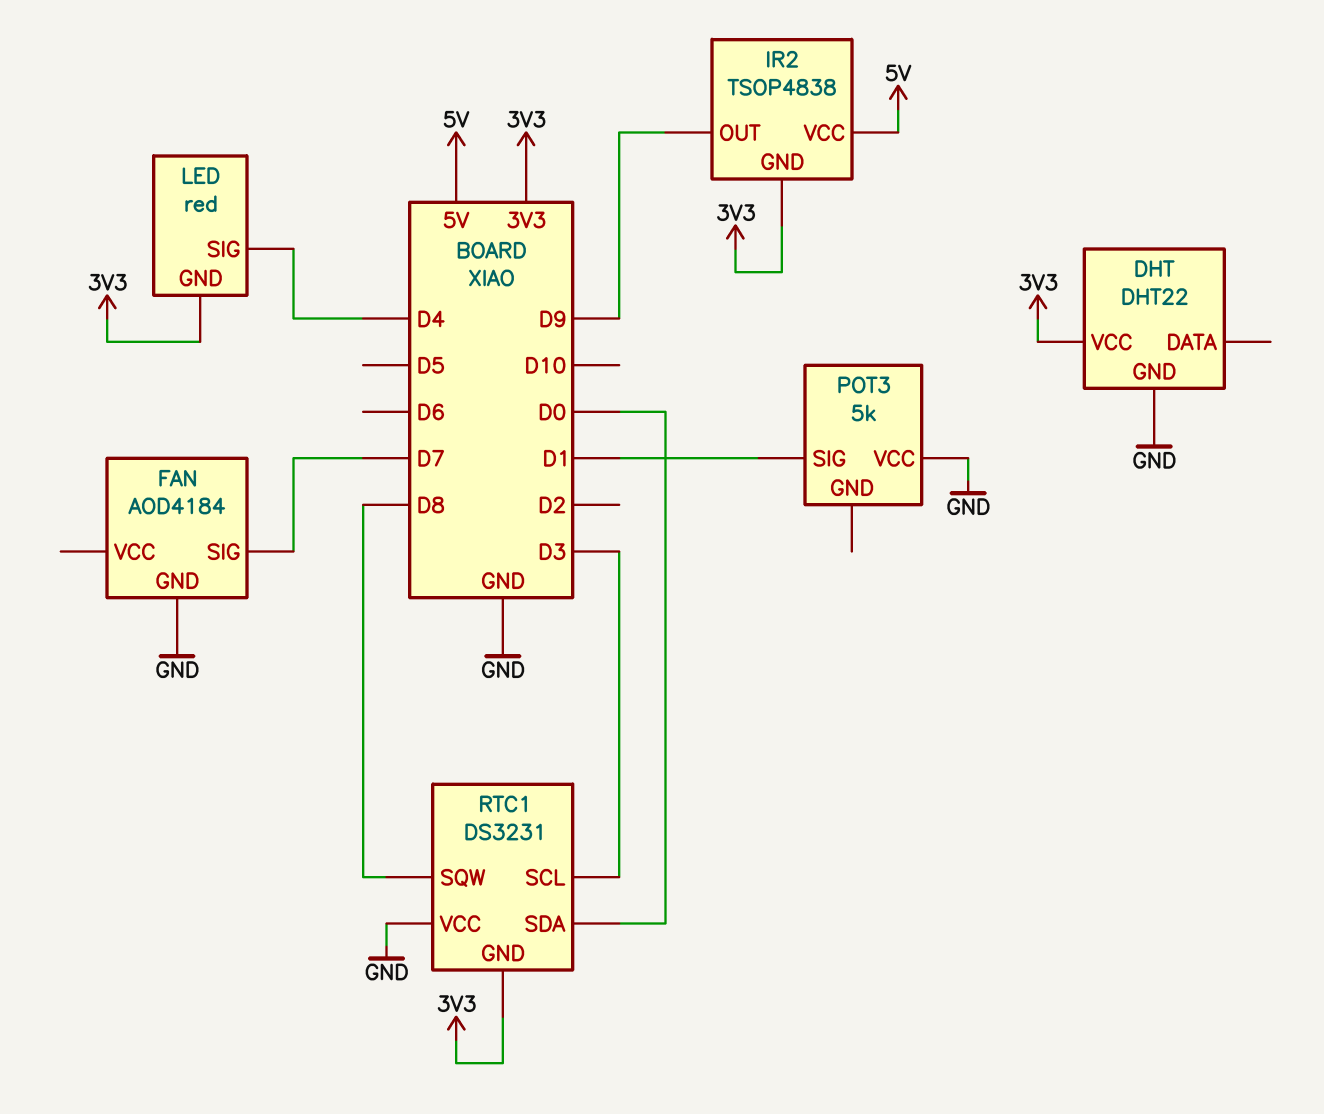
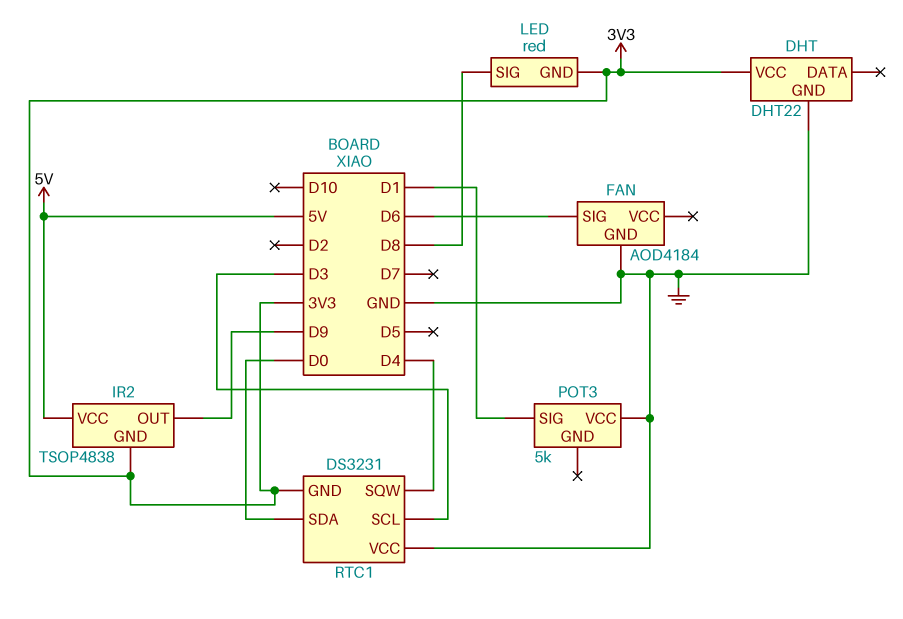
FAN pin SIG: D7 -> D6
LED pin SIG: D4 -> D8
RTC1 pin SQW: D8 -> D4

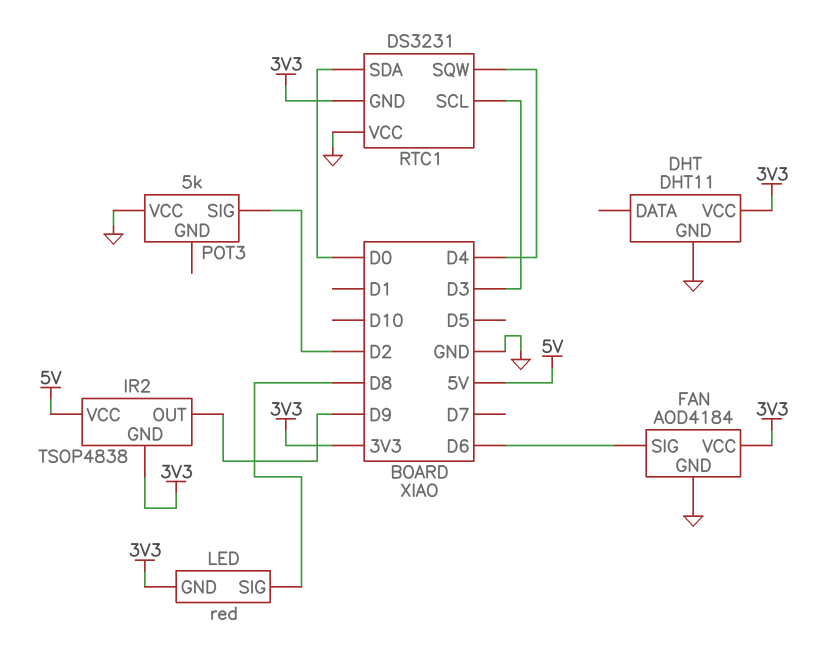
DHT: DHT22 -> DHT11
FAN pin VCC: none -> 3V3
POT3 pin SIG: D1 -> D2

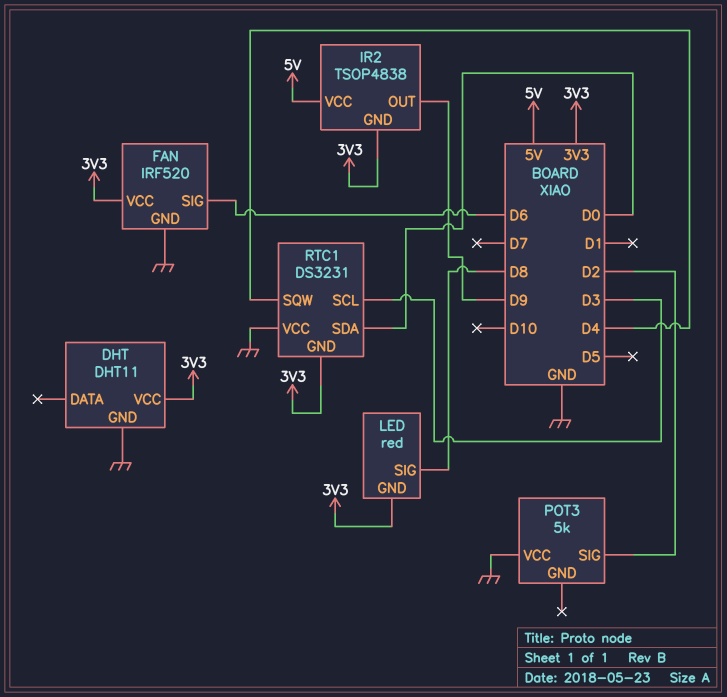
FAN: AOD4184 -> IRF520

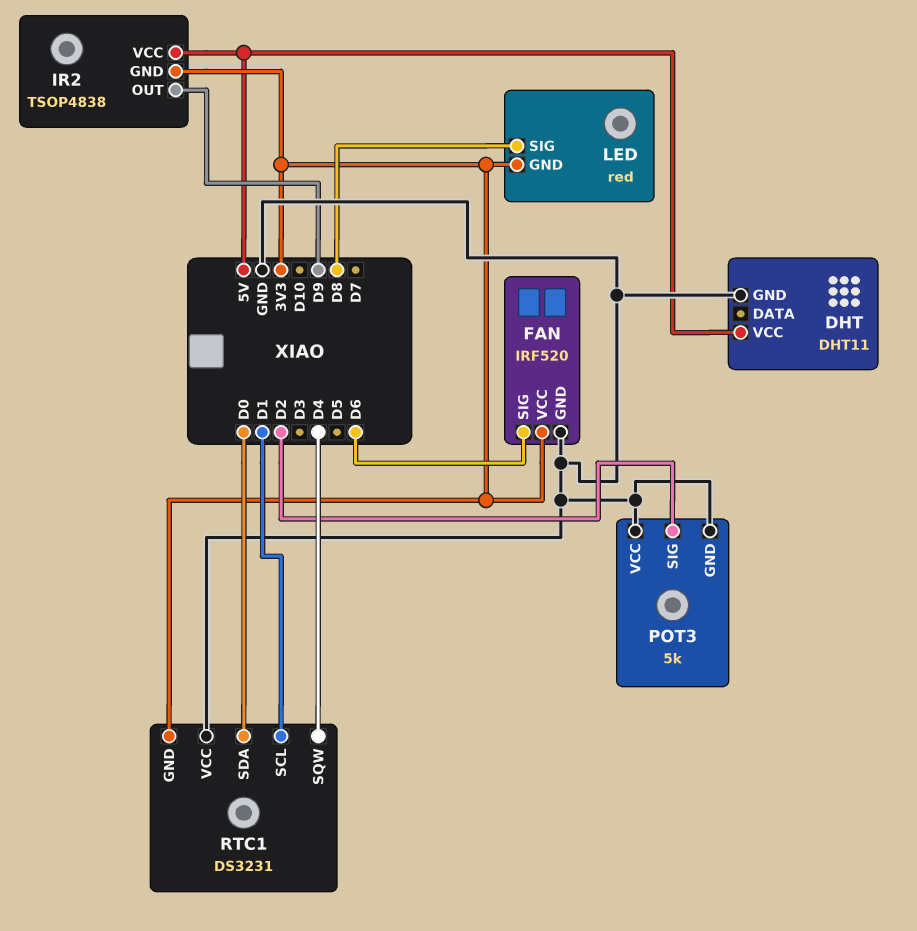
DHT pin VCC: 3V3 -> 5V
POT3 pin GND: none -> GND
RTC1 pin SCL: D3 -> D1

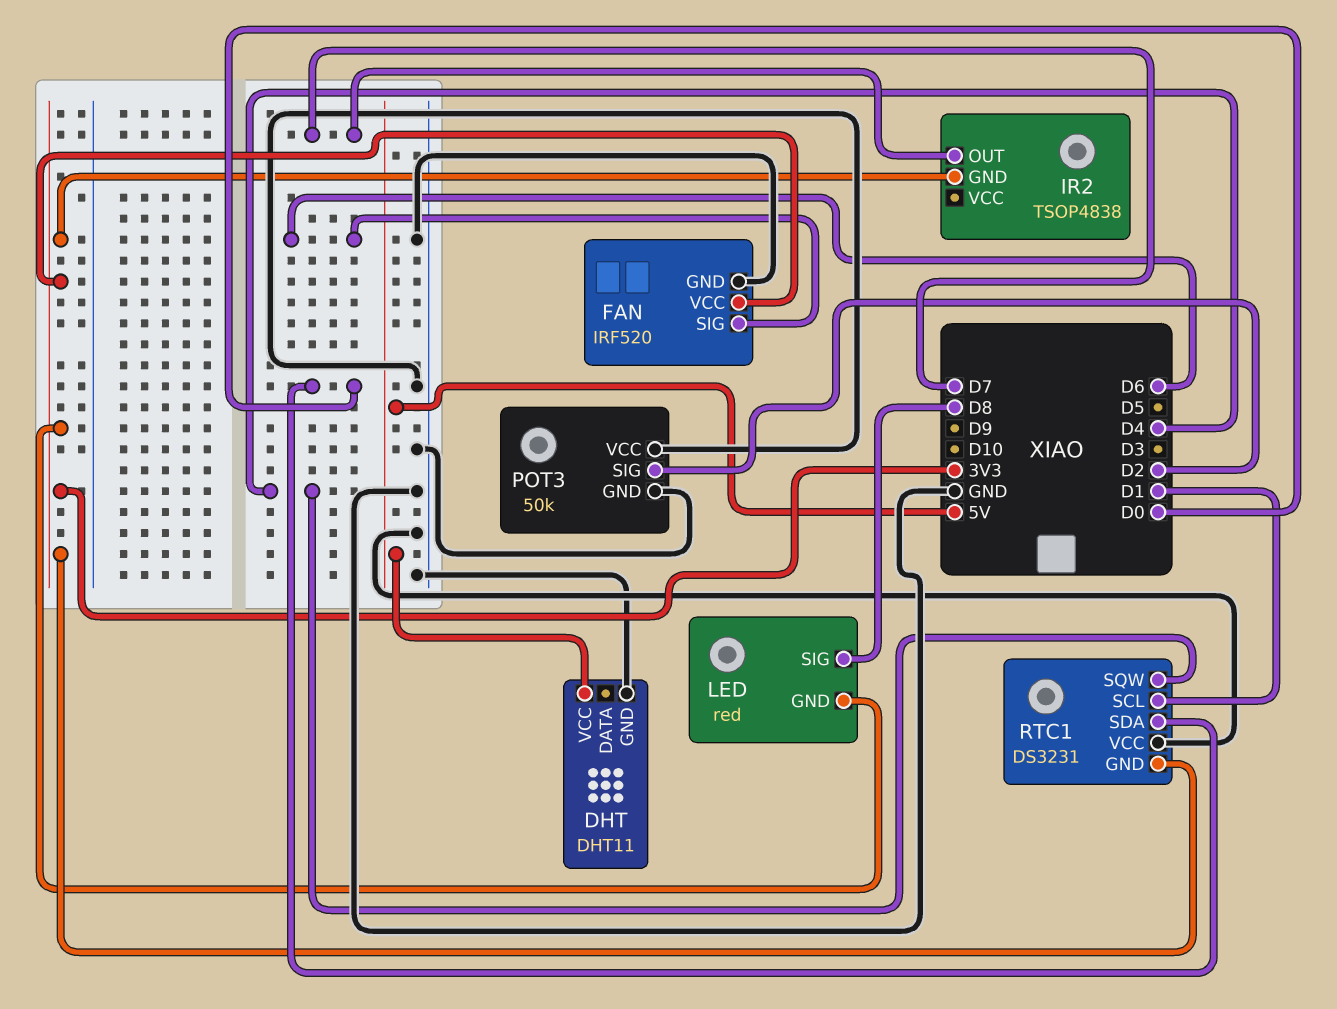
IR2 pin OUT: D9 -> D7
IR2 pin VCC: 5V -> none
POT3: 5k -> 50k

